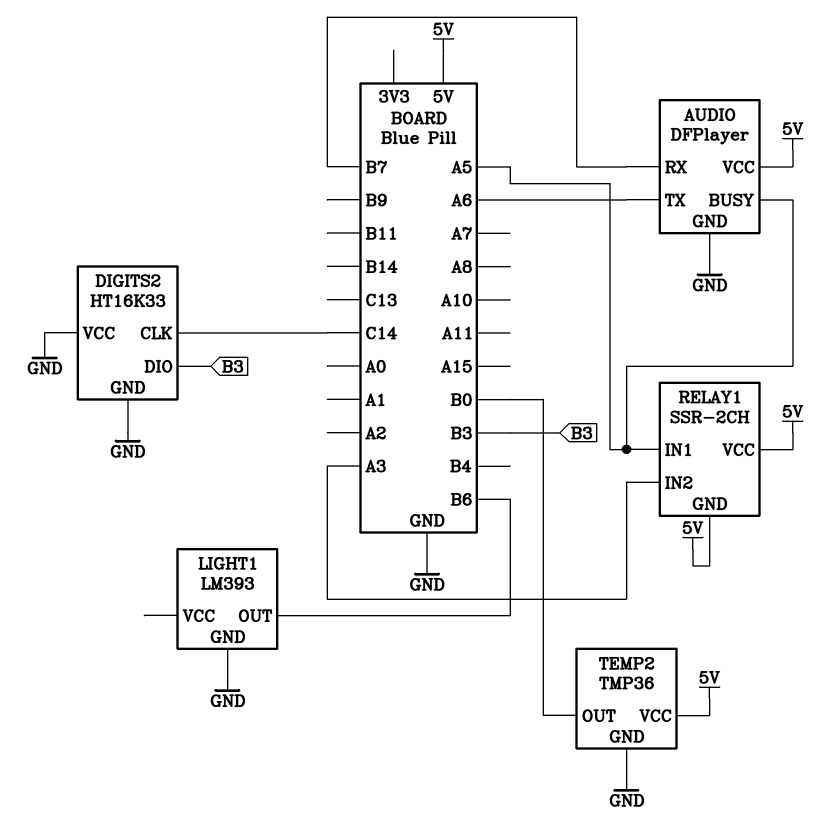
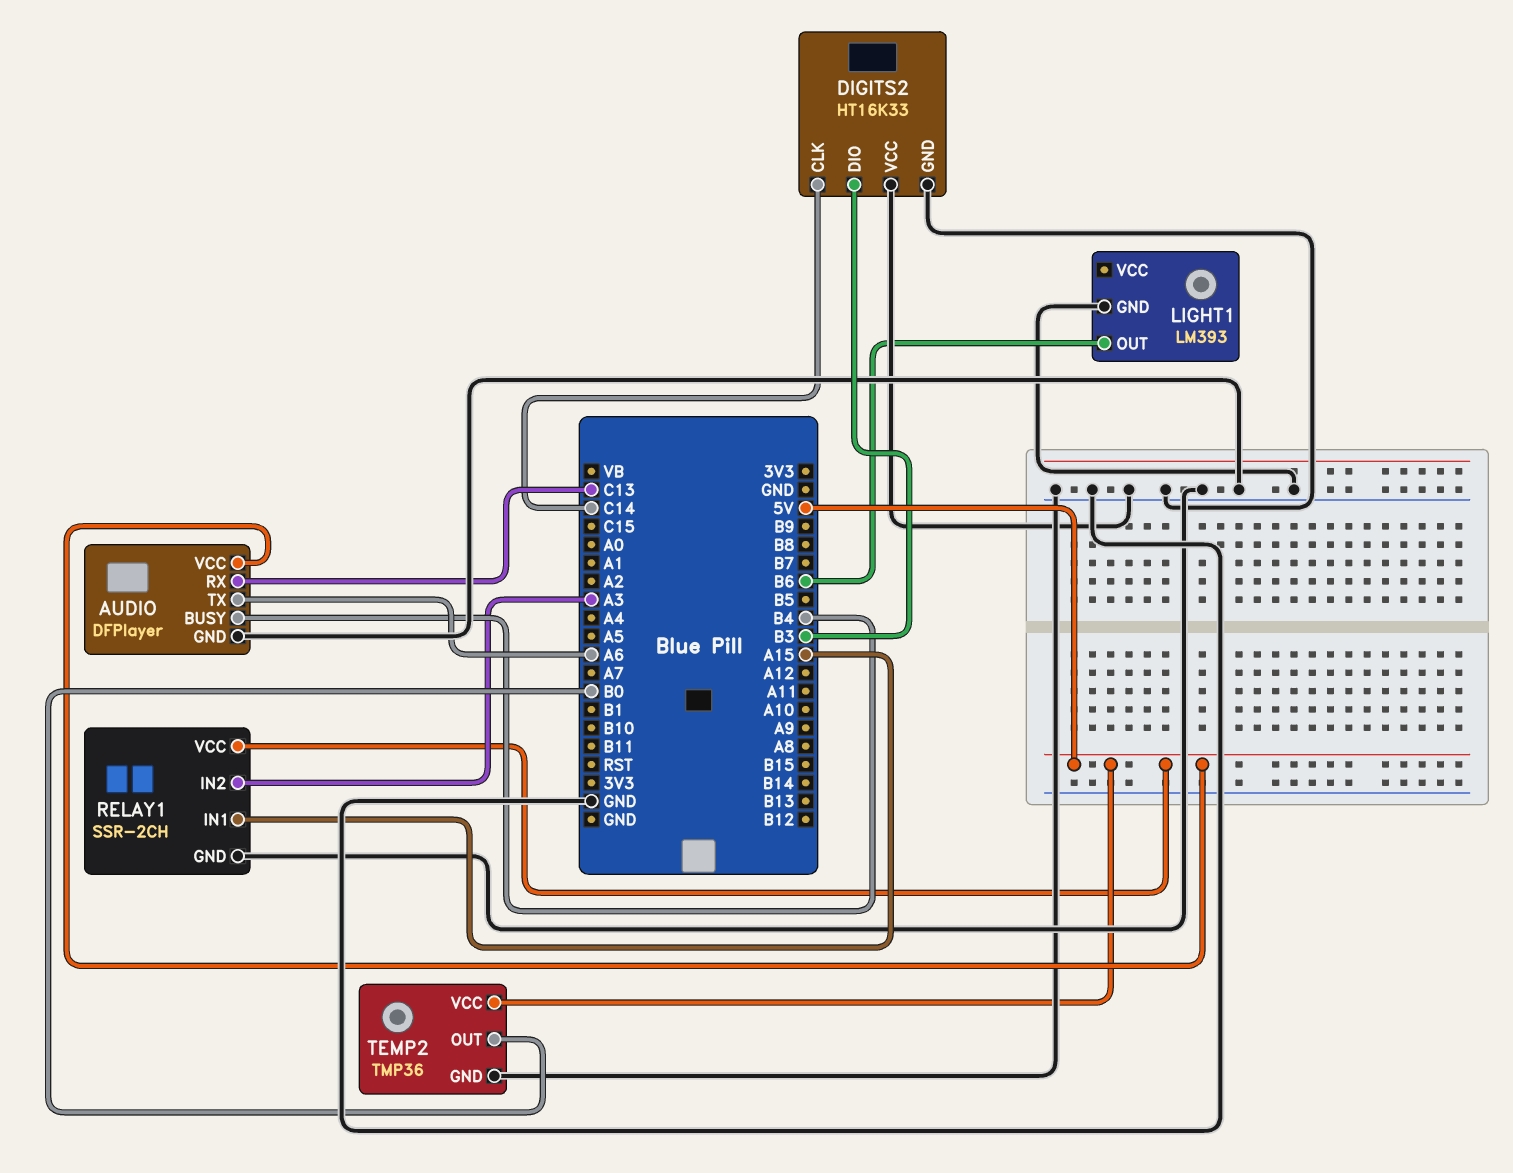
AUDIO pin BUSY: A5 -> B4
AUDIO pin RX: B7 -> C13
RELAY1 pin GND: 5V -> GND
RELAY1 pin IN1: A5 -> A15

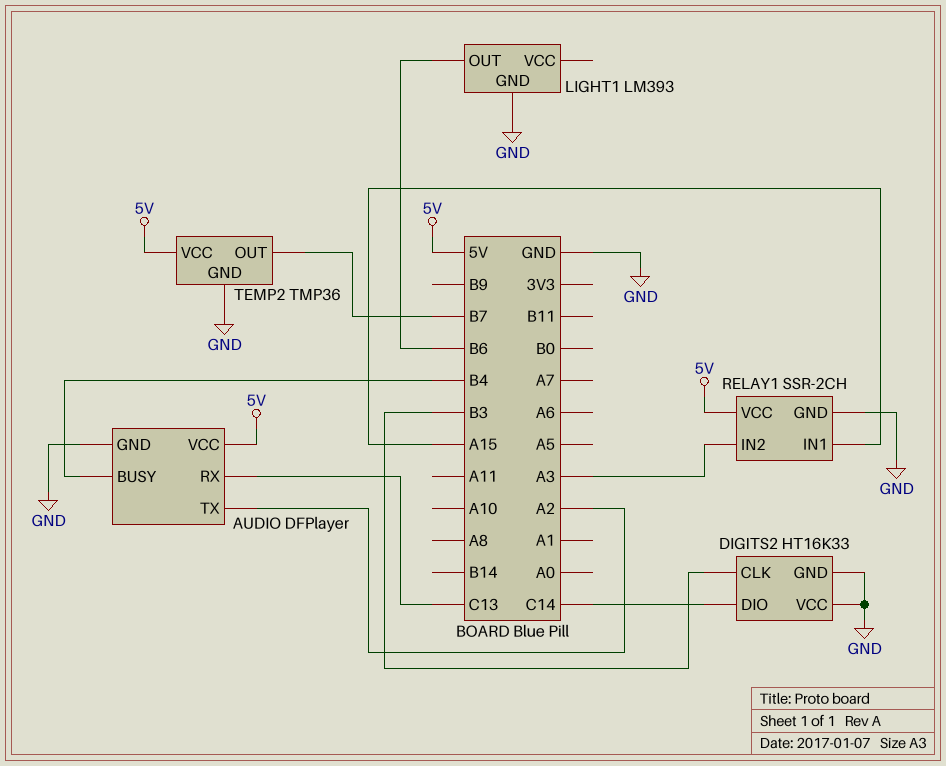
AUDIO pin TX: A6 -> A2
DIGITS2 pin CLK: C14 -> B3
DIGITS2 pin DIO: B3 -> C14
TEMP2 pin OUT: B0 -> B7

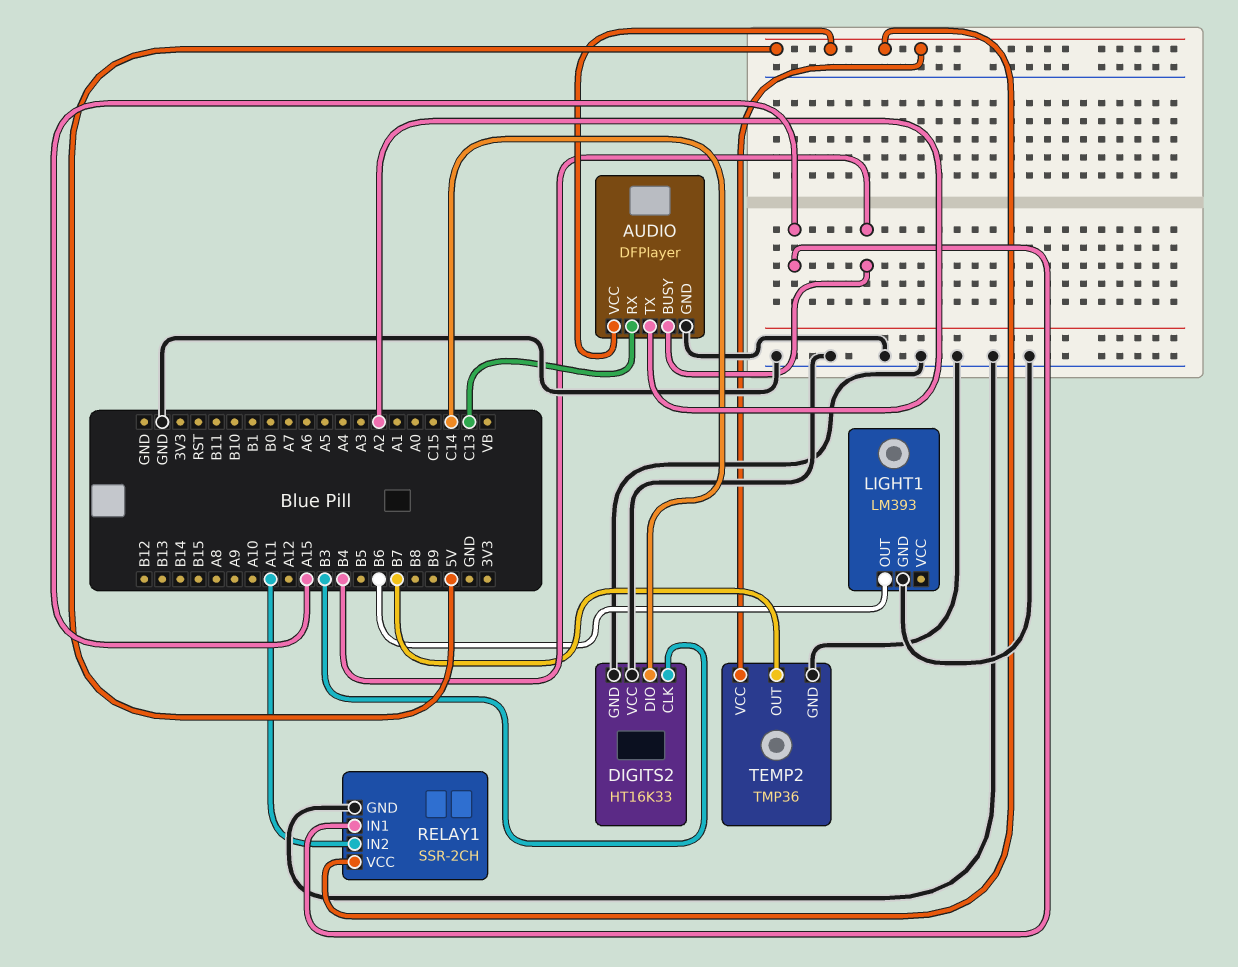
RELAY1 pin IN2: A3 -> A11

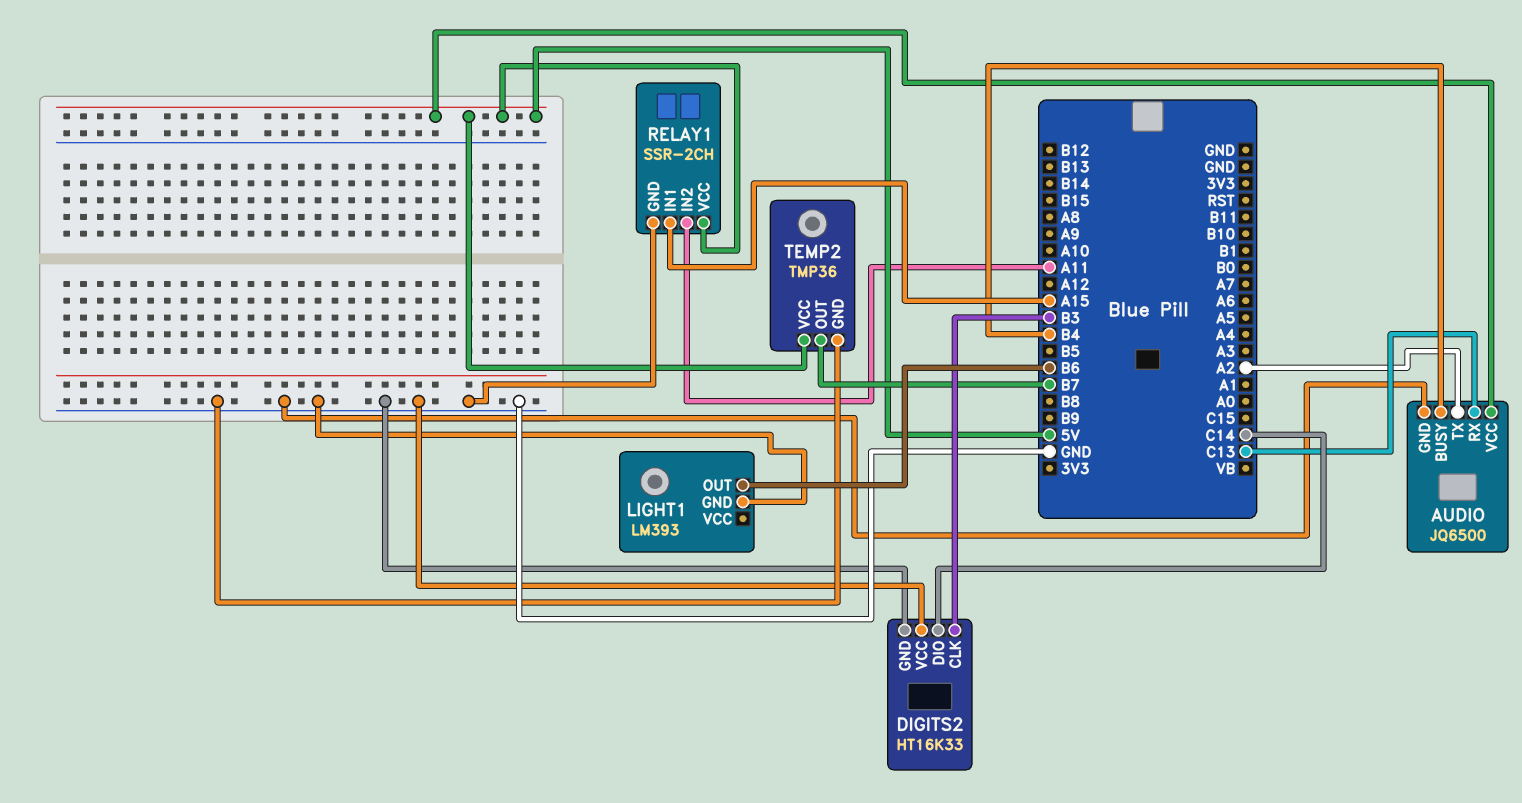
AUDIO: DFPlayer -> JQ6500

